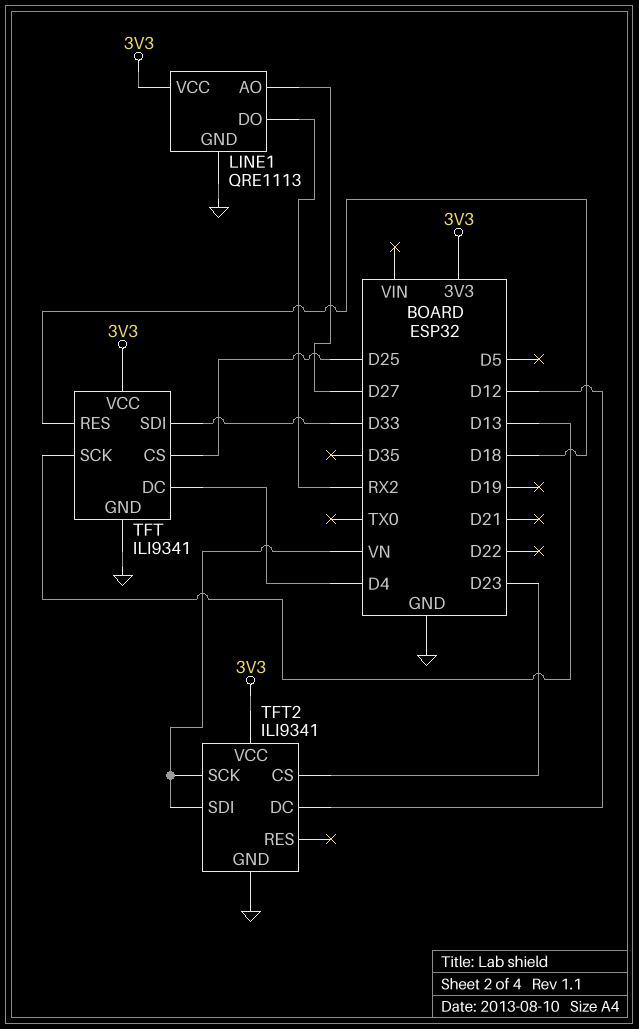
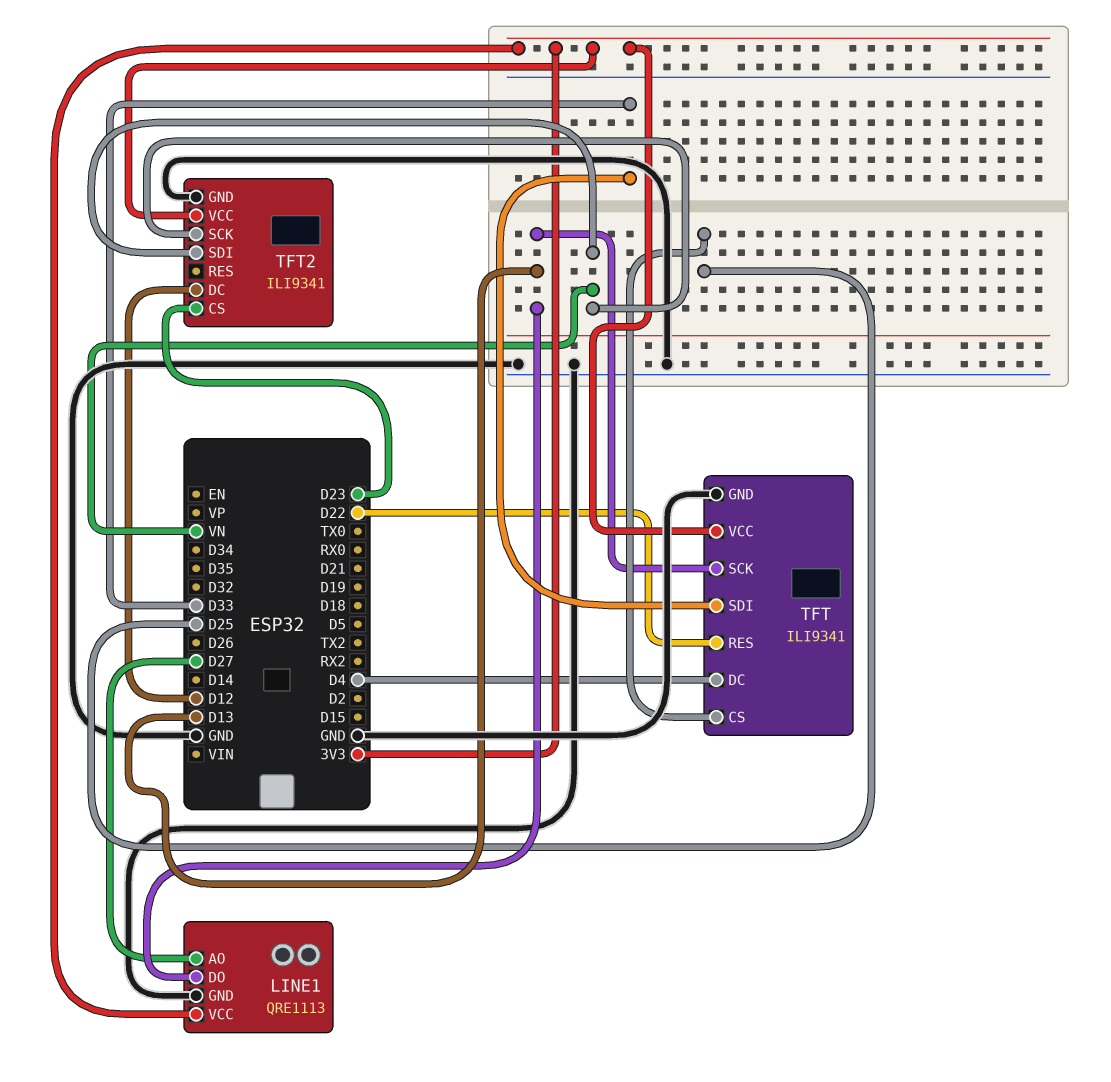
LINE1 pin DO: RX2 -> D13
TFT pin RES: D18 -> D22

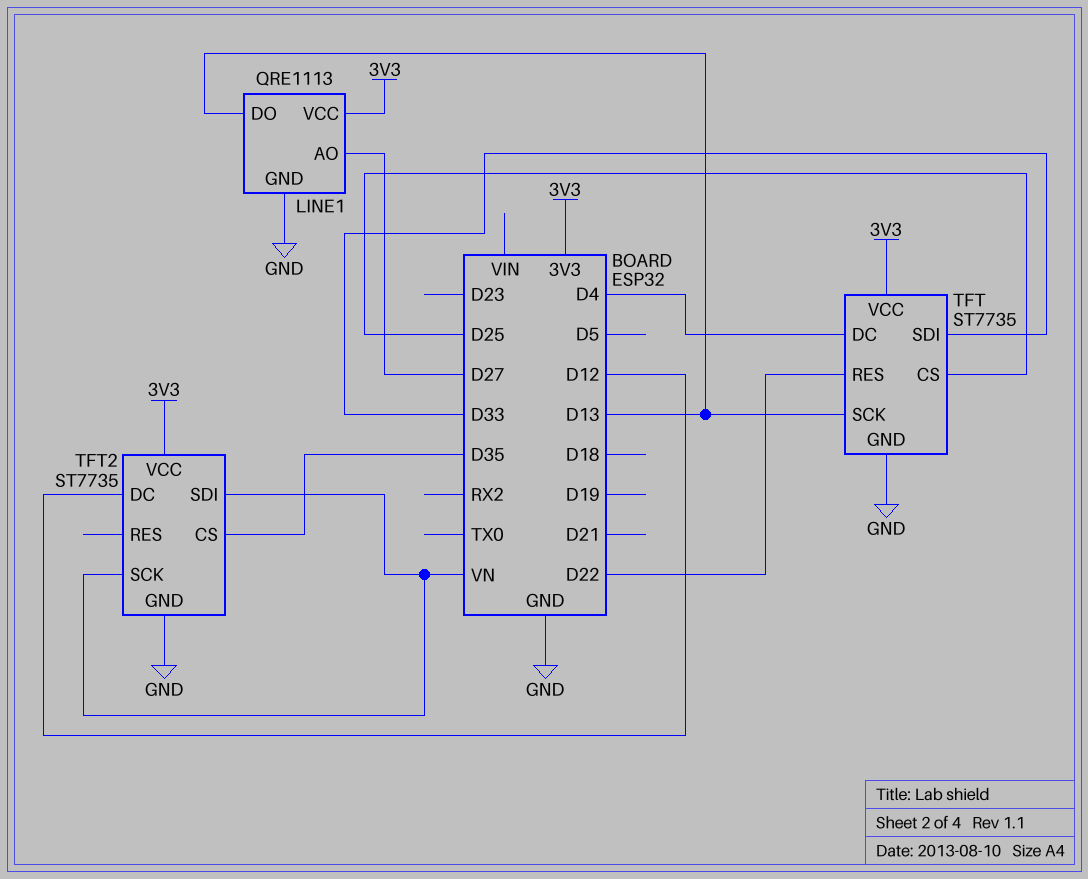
TFT: ILI9341 -> ST7735
TFT2: ILI9341 -> ST7735
TFT2 pin CS: D23 -> D35

